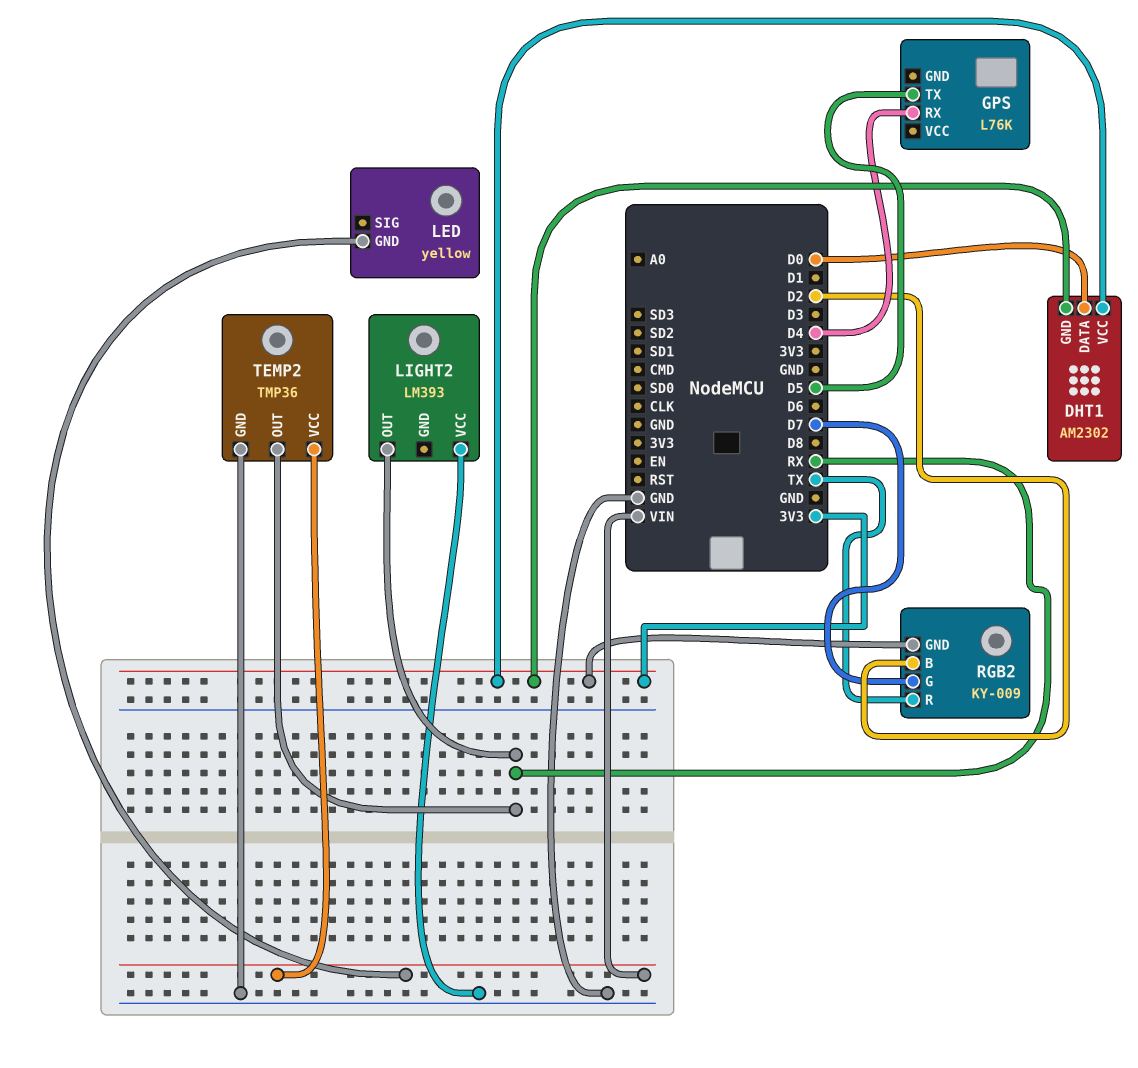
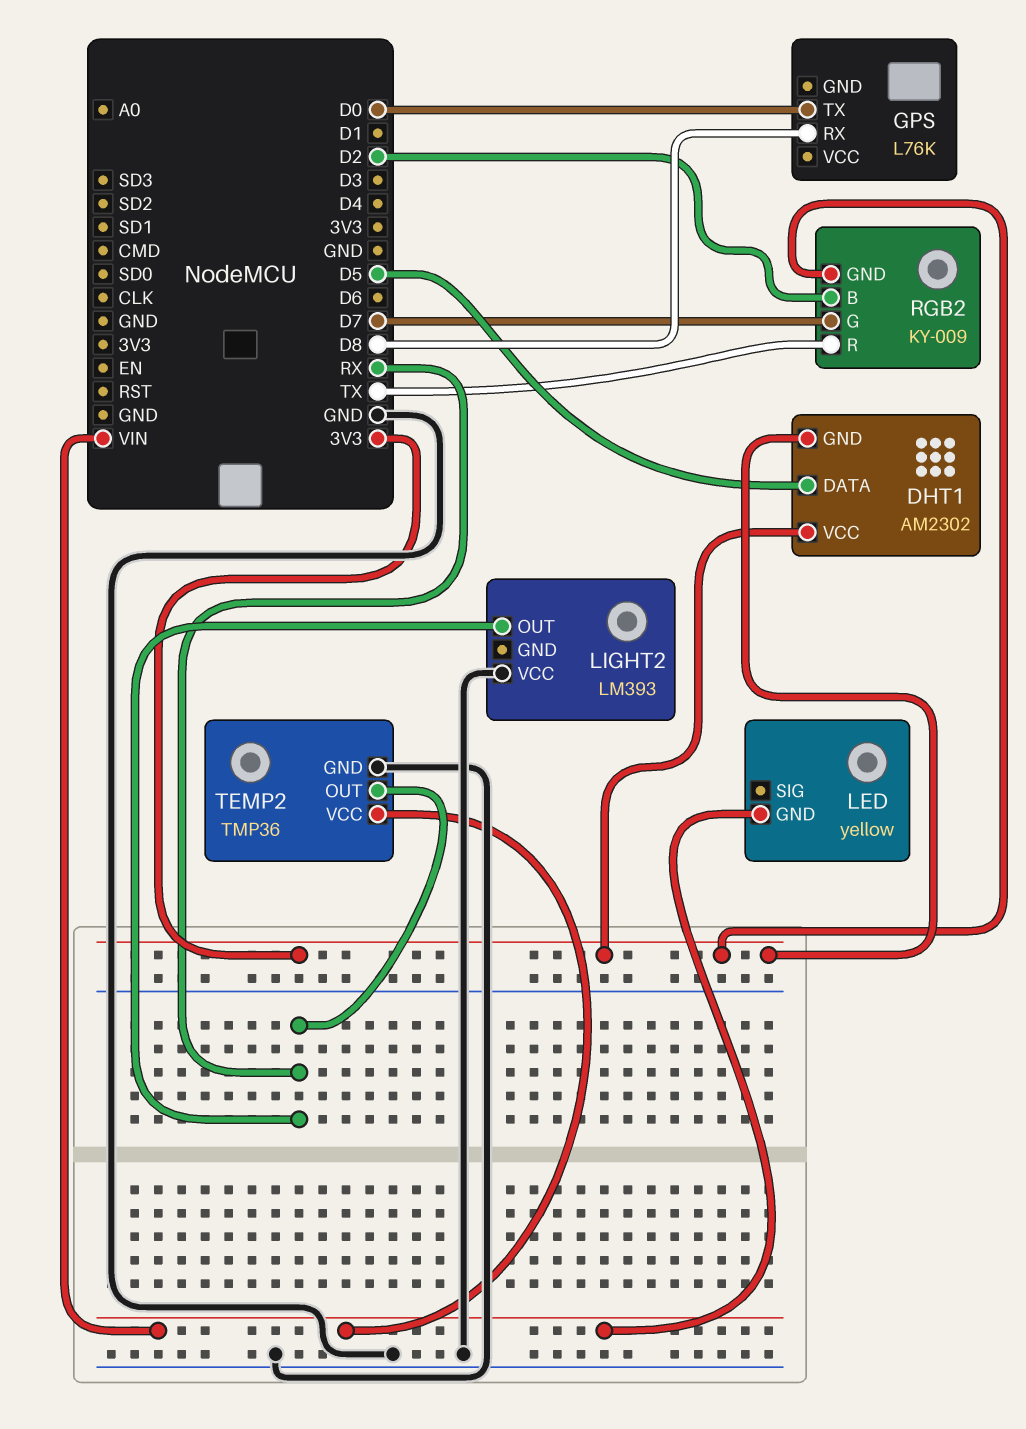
DHT1 pin DATA: D0 -> D5
GPS pin RX: D4 -> D8
GPS pin TX: D5 -> D0

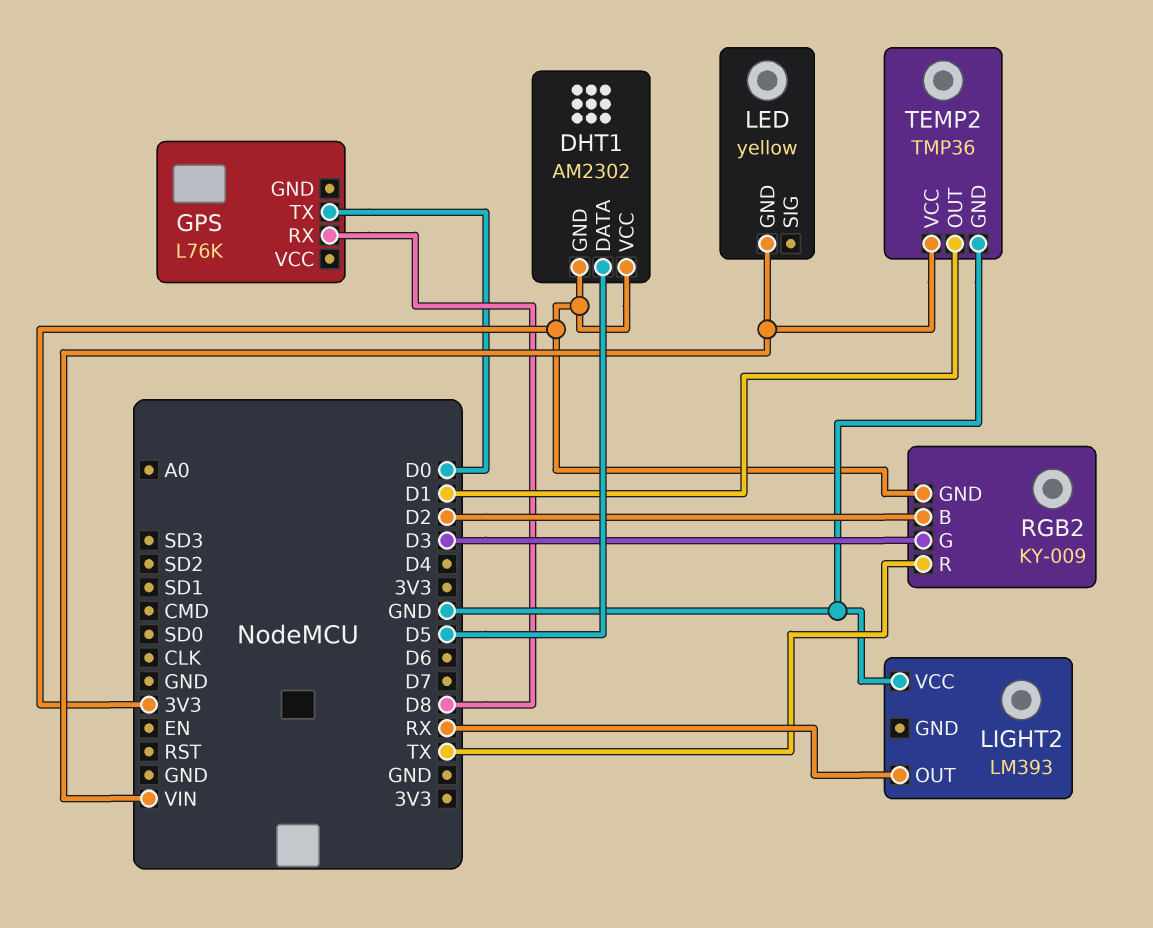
RGB2 pin G: D7 -> D3
TEMP2 pin OUT: RX -> D1

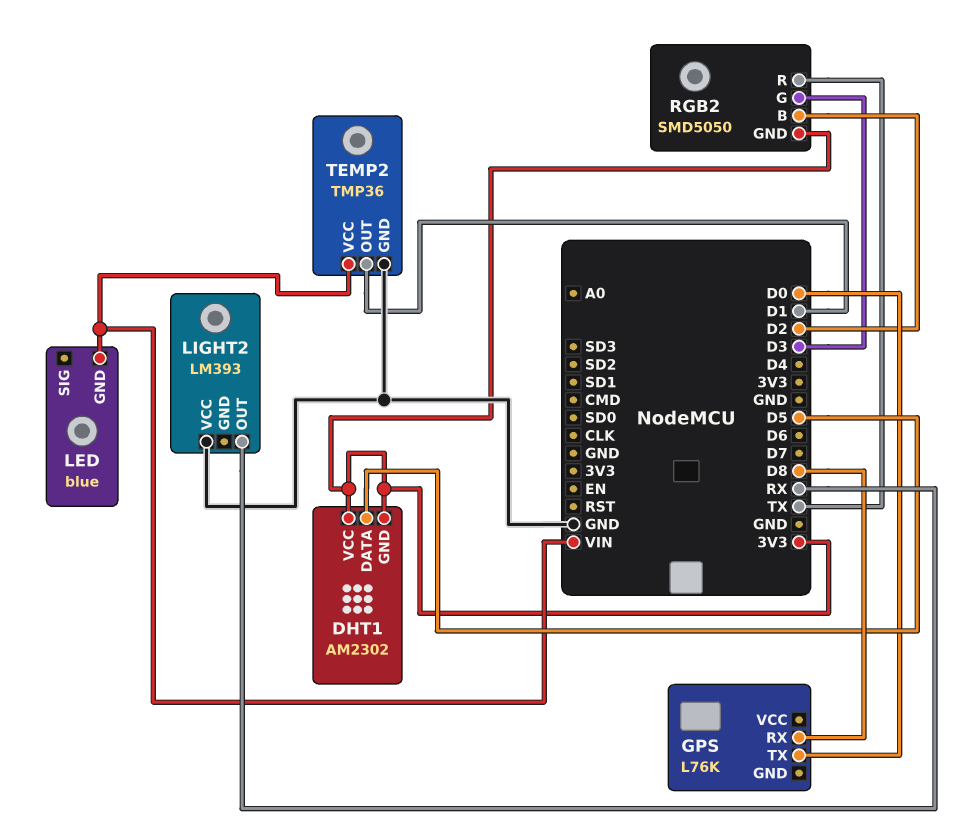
LED: yellow -> blue
RGB2: KY-009 -> SMD5050

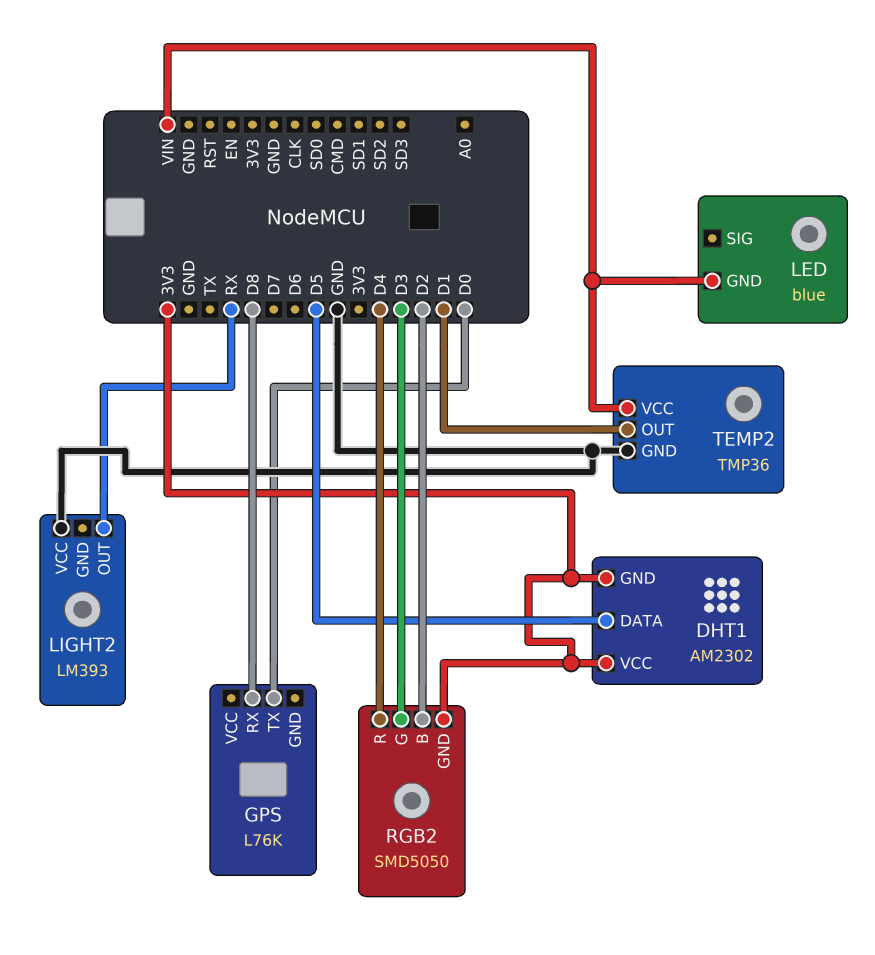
RGB2 pin R: TX -> D4

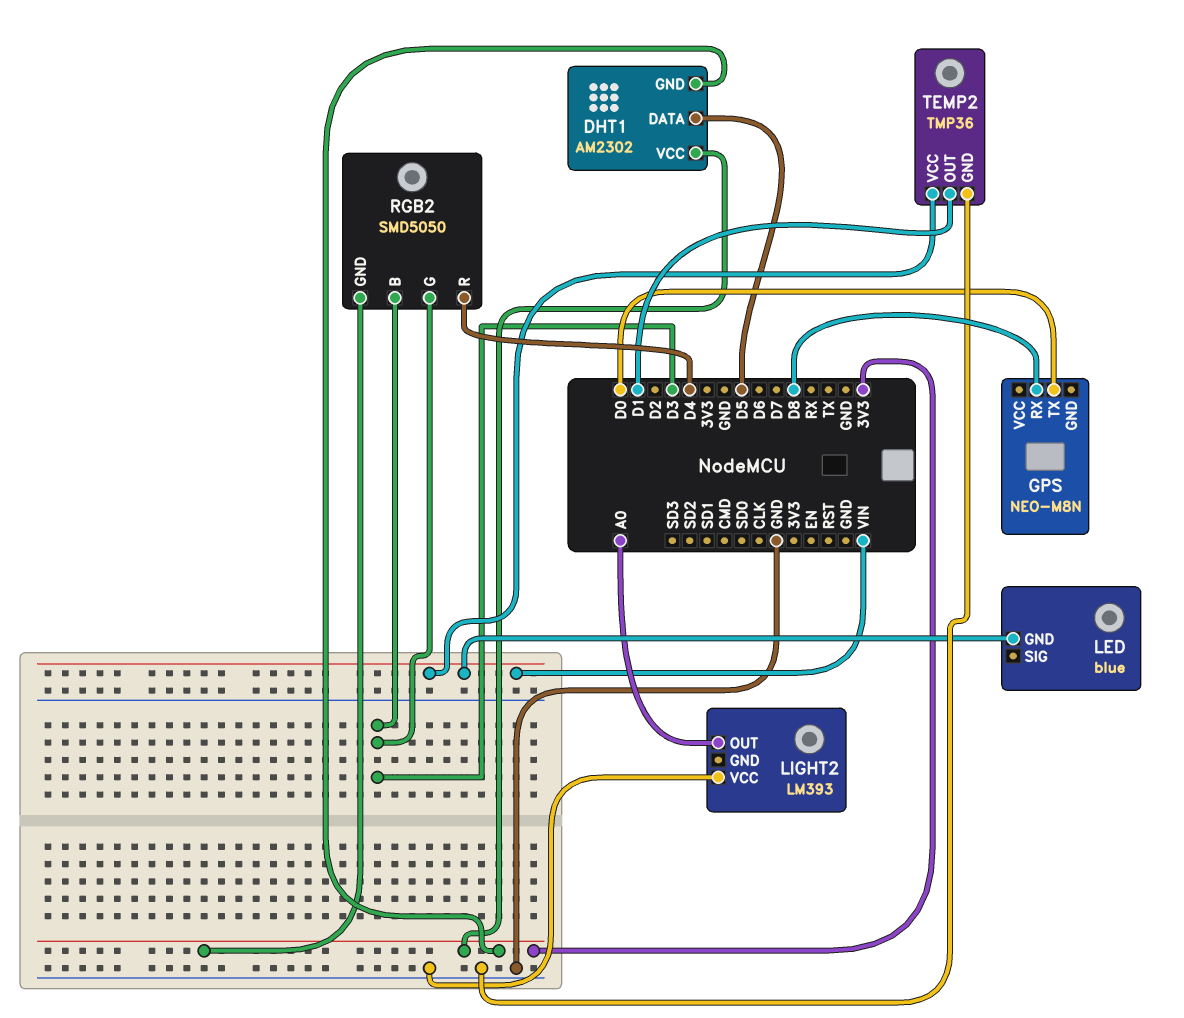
GPS: L76K -> NEO-M8N
LIGHT2 pin OUT: RX -> A0
RGB2 pin B: D2 -> D3

